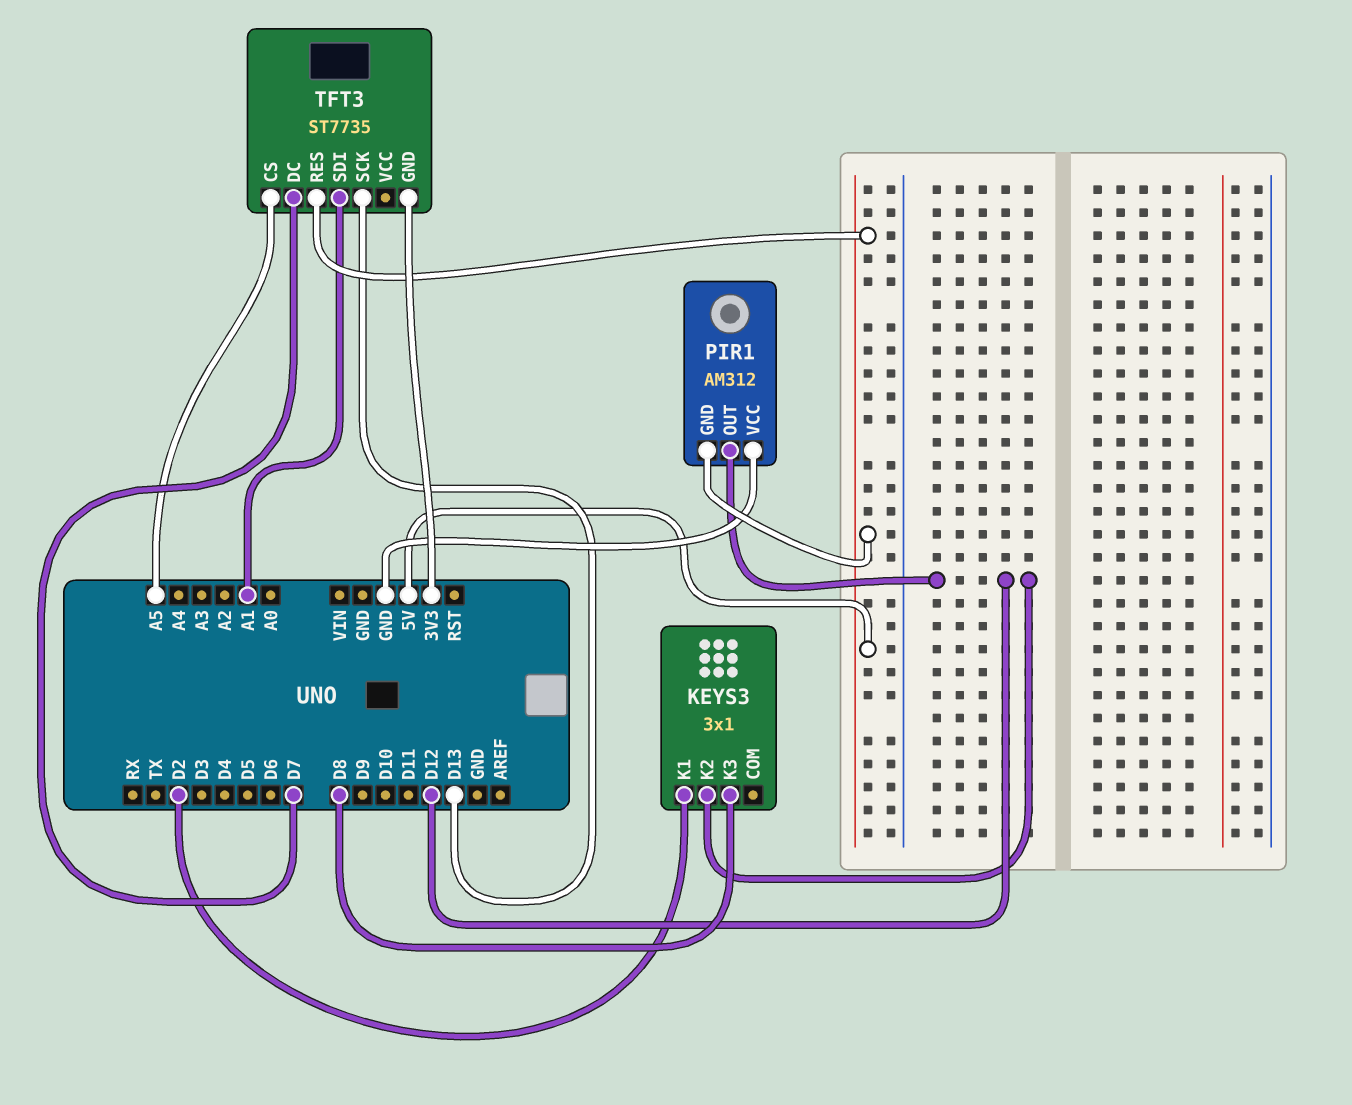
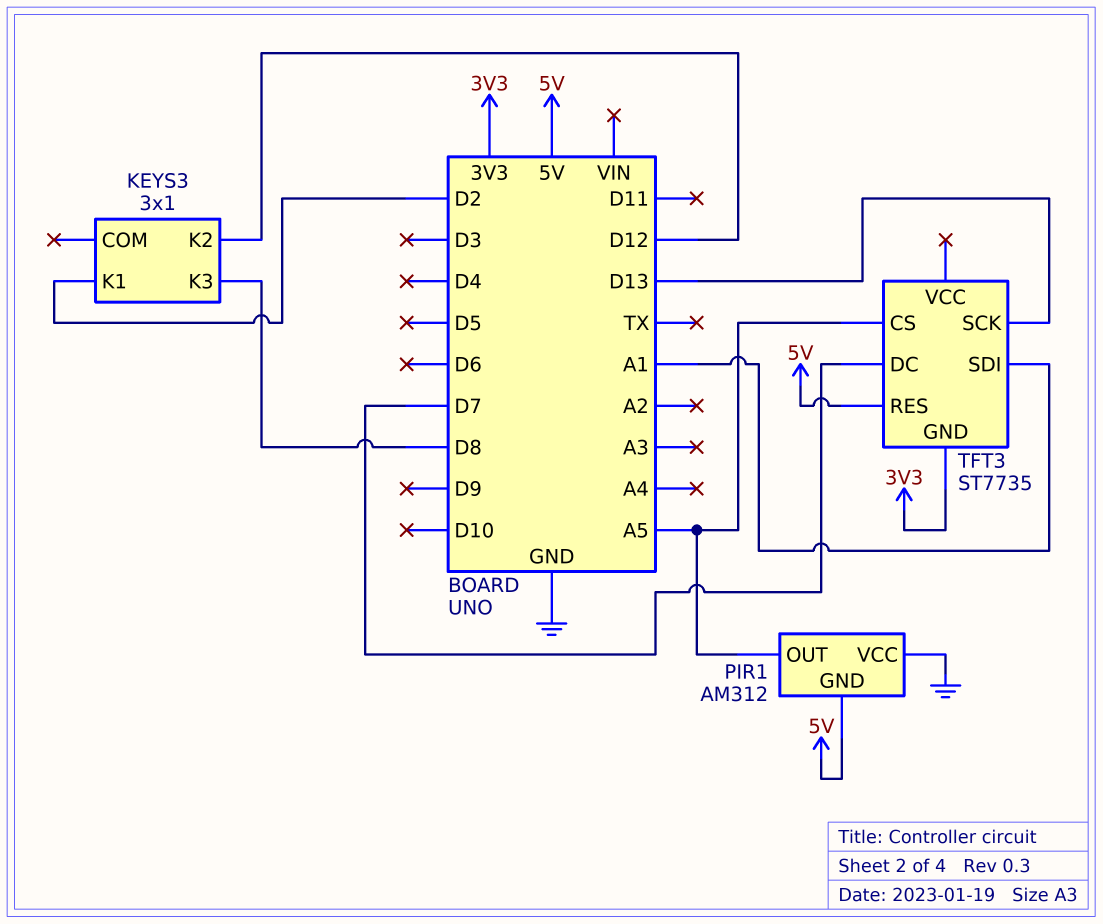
PIR1 pin OUT: D12 -> A5

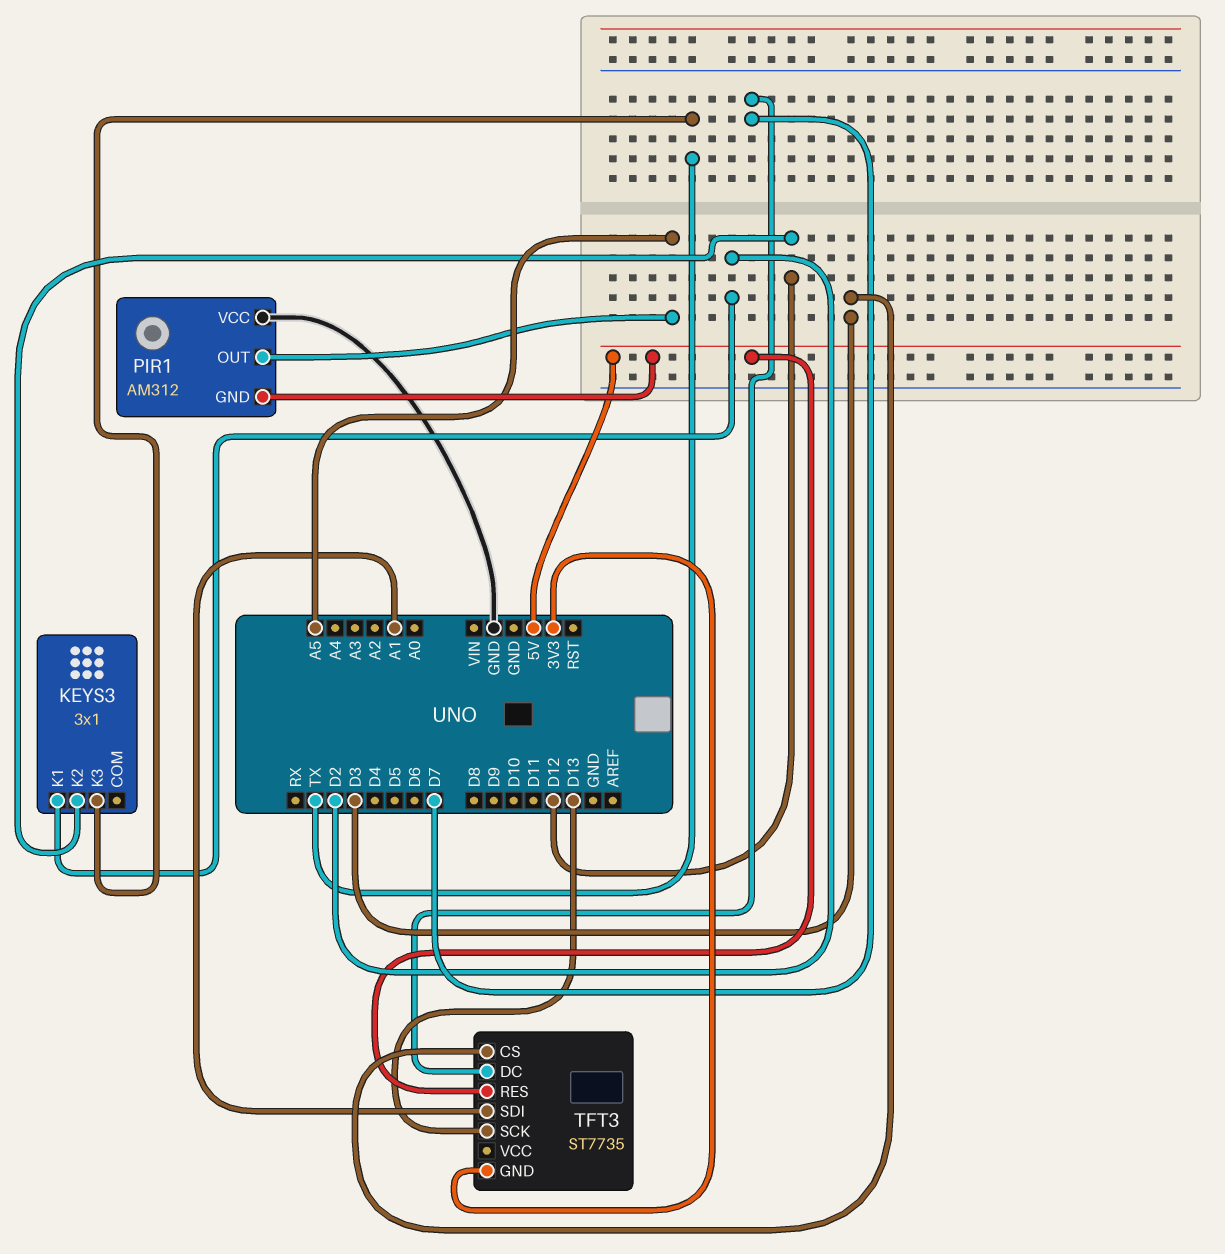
KEYS3 pin K3: D8 -> TX
TFT3 pin CS: A5 -> D3

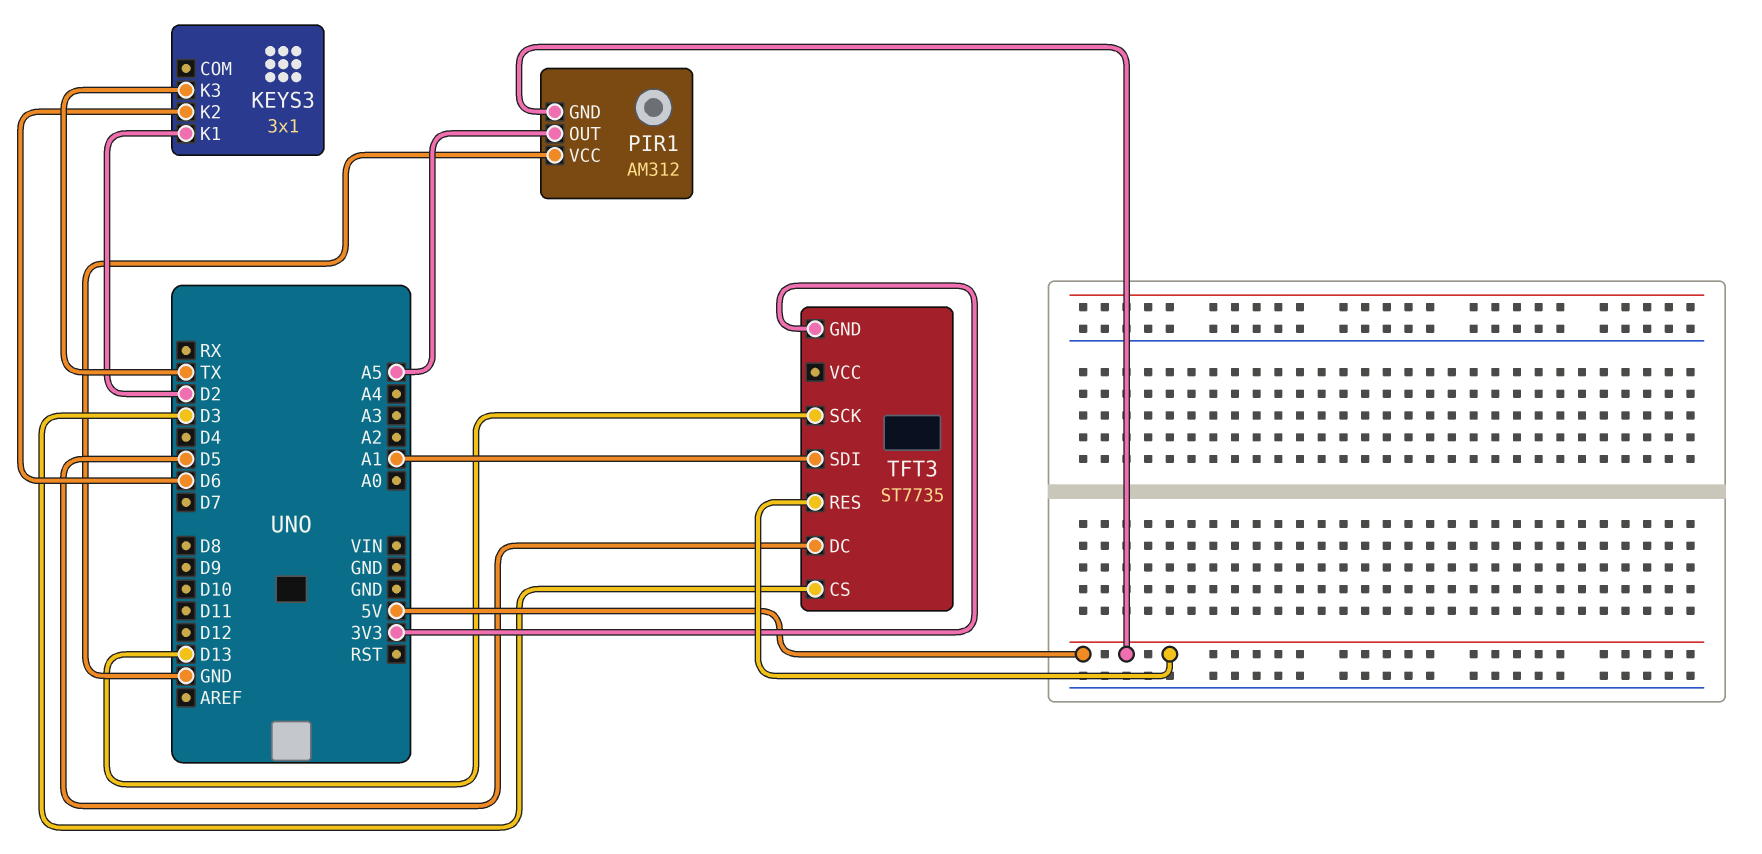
KEYS3 pin K2: D12 -> D6
TFT3 pin DC: D7 -> D5

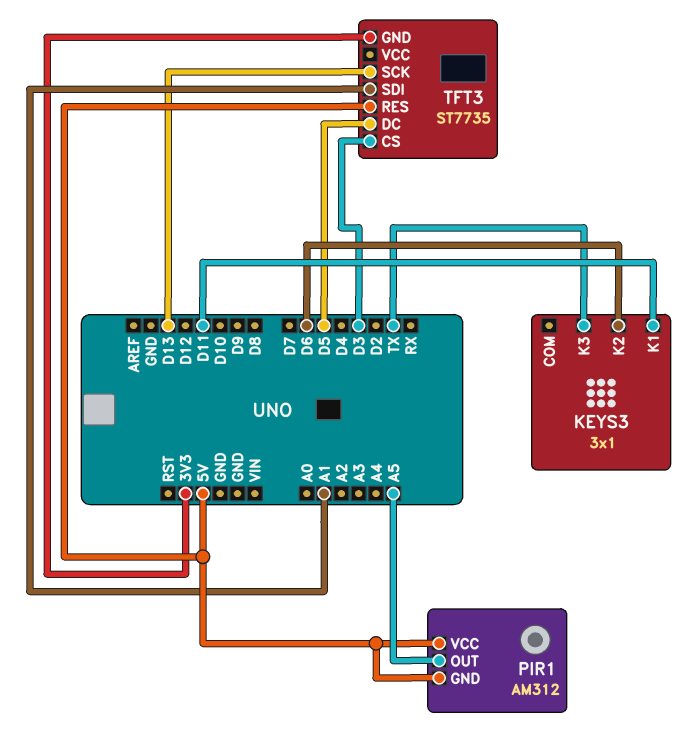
KEYS3 pin K1: D2 -> D11
PIR1 pin VCC: GND -> 5V

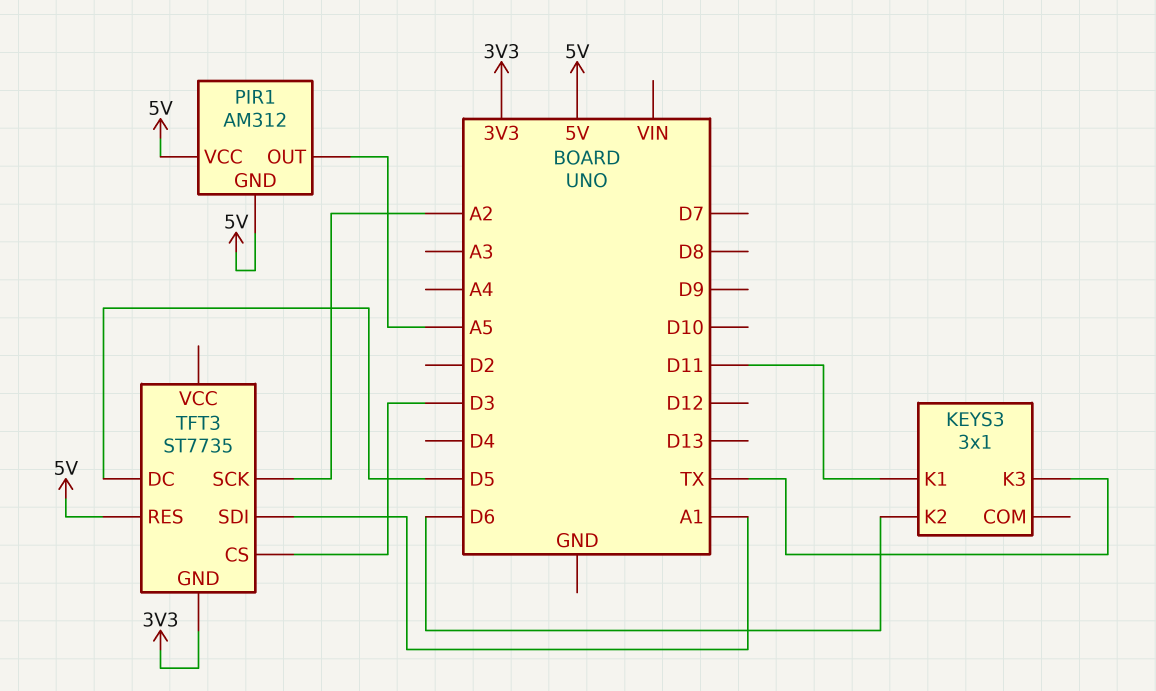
TFT3 pin SCK: D13 -> A2

